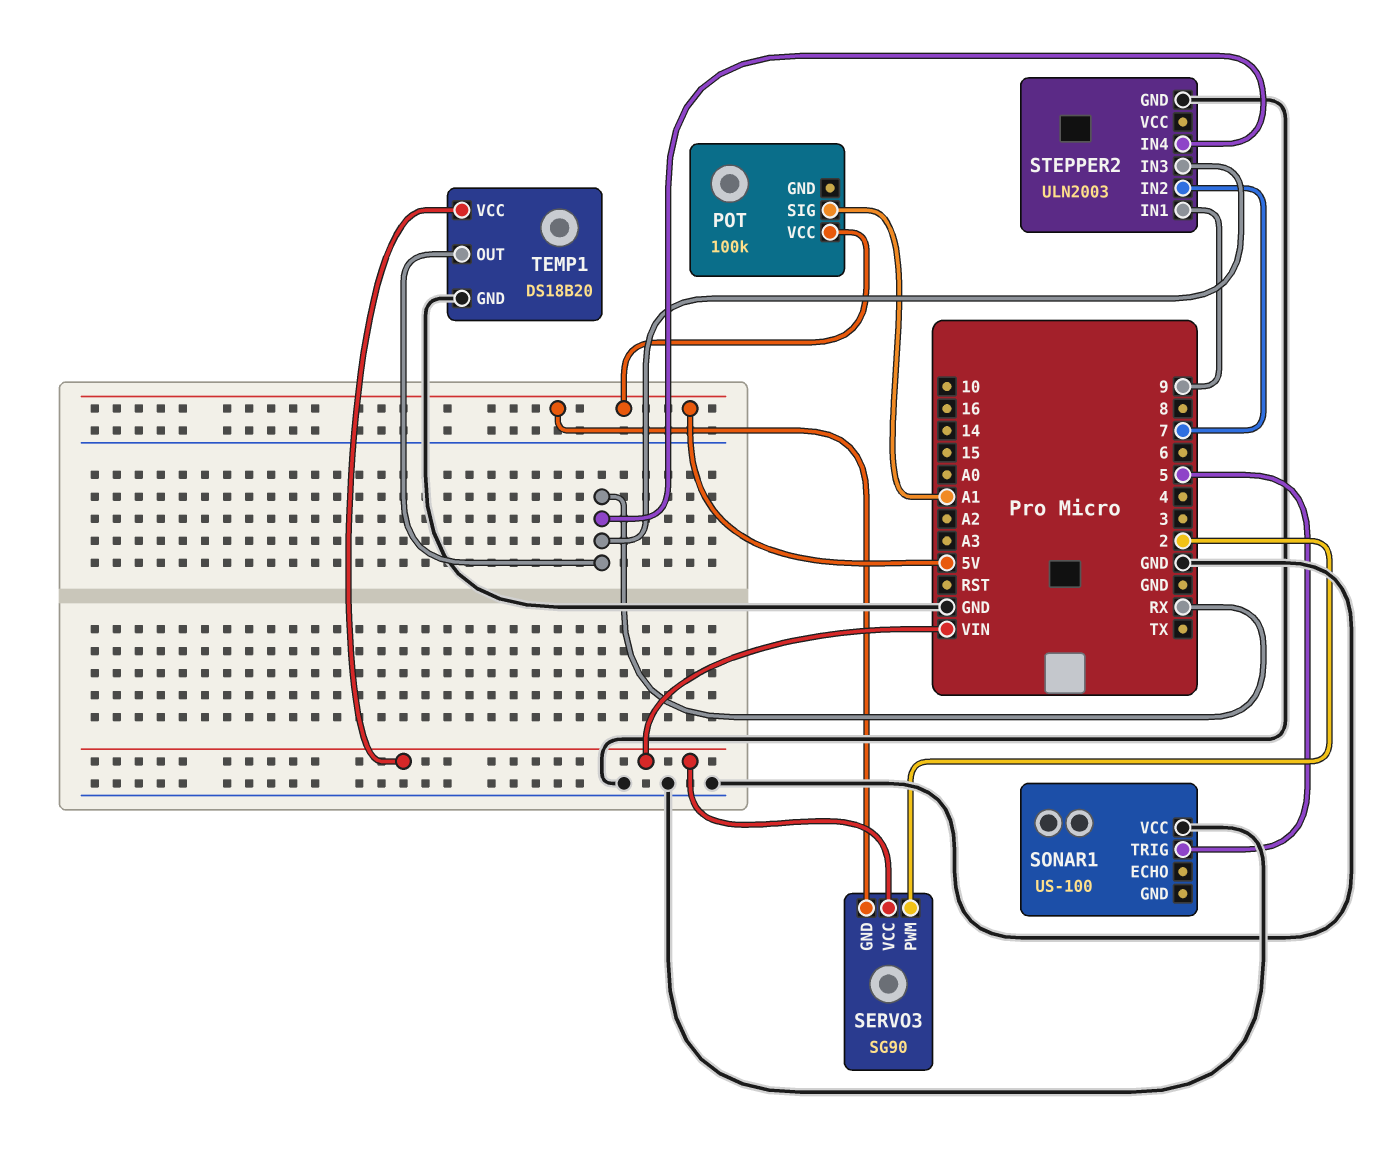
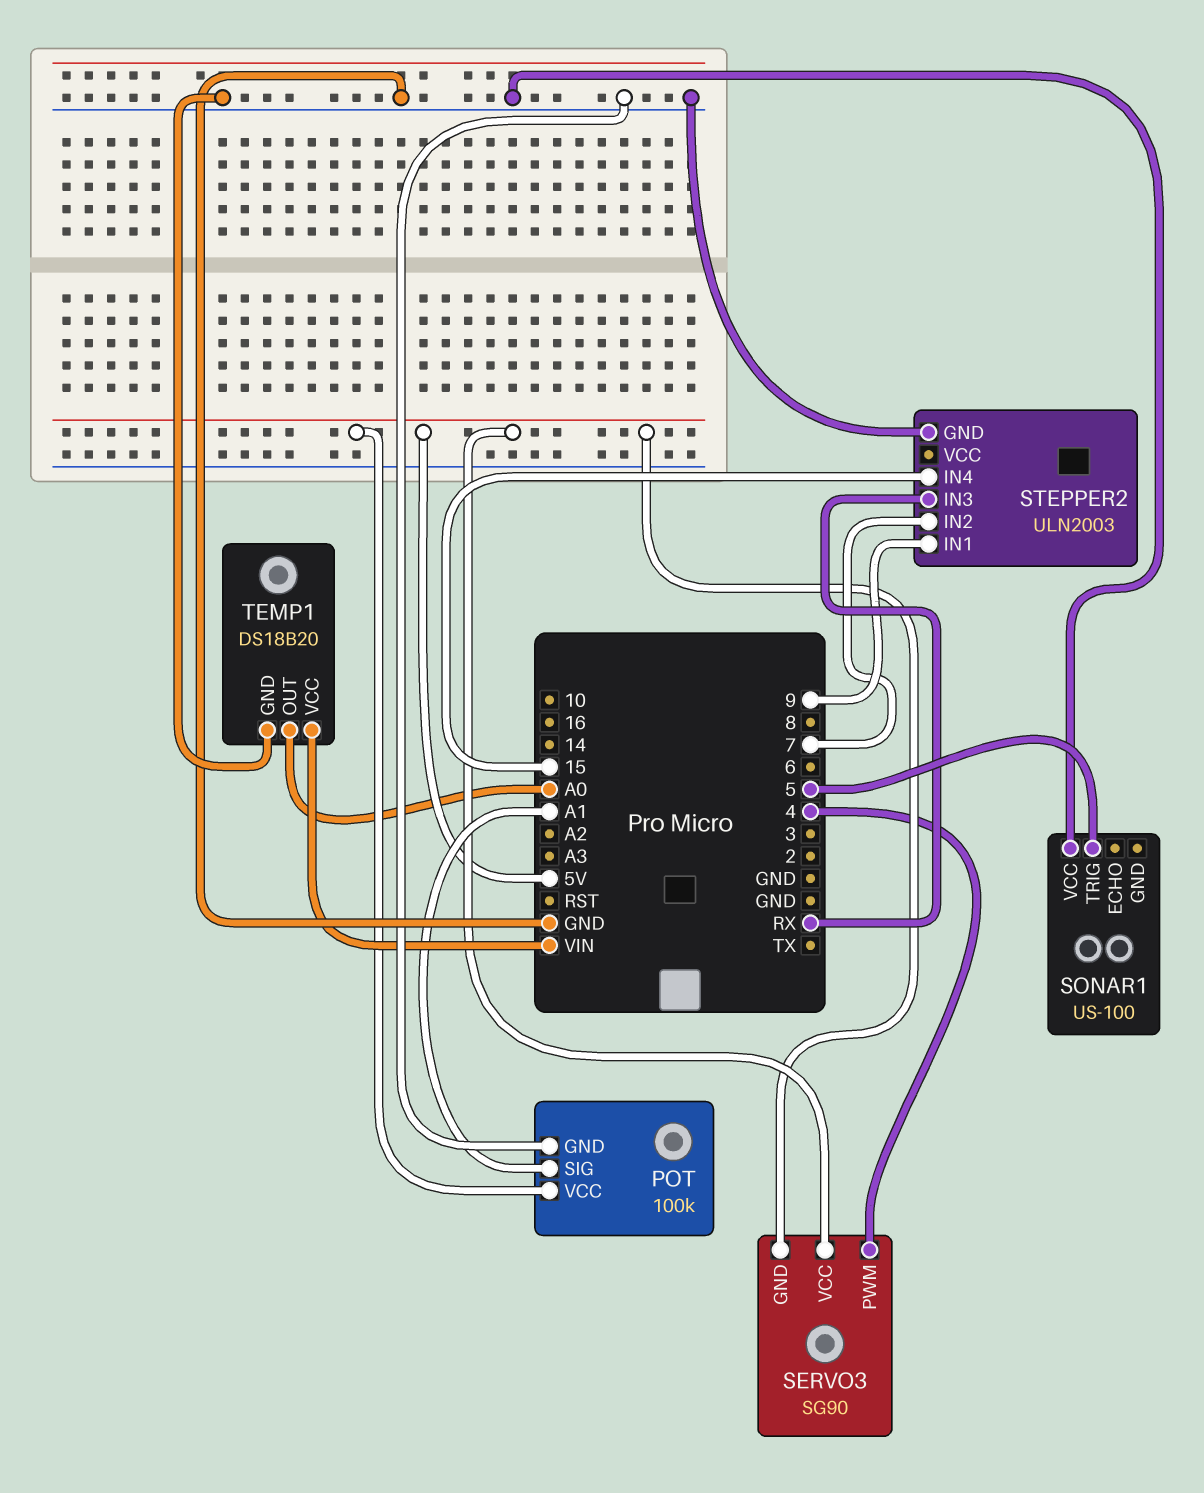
POT pin GND: none -> GND
SERVO3 pin PWM: 2 -> 4
SERVO3 pin VCC: VIN -> 5V
STEPPER2 pin IN4: RX -> 15
TEMP1 pin OUT: RX -> A0

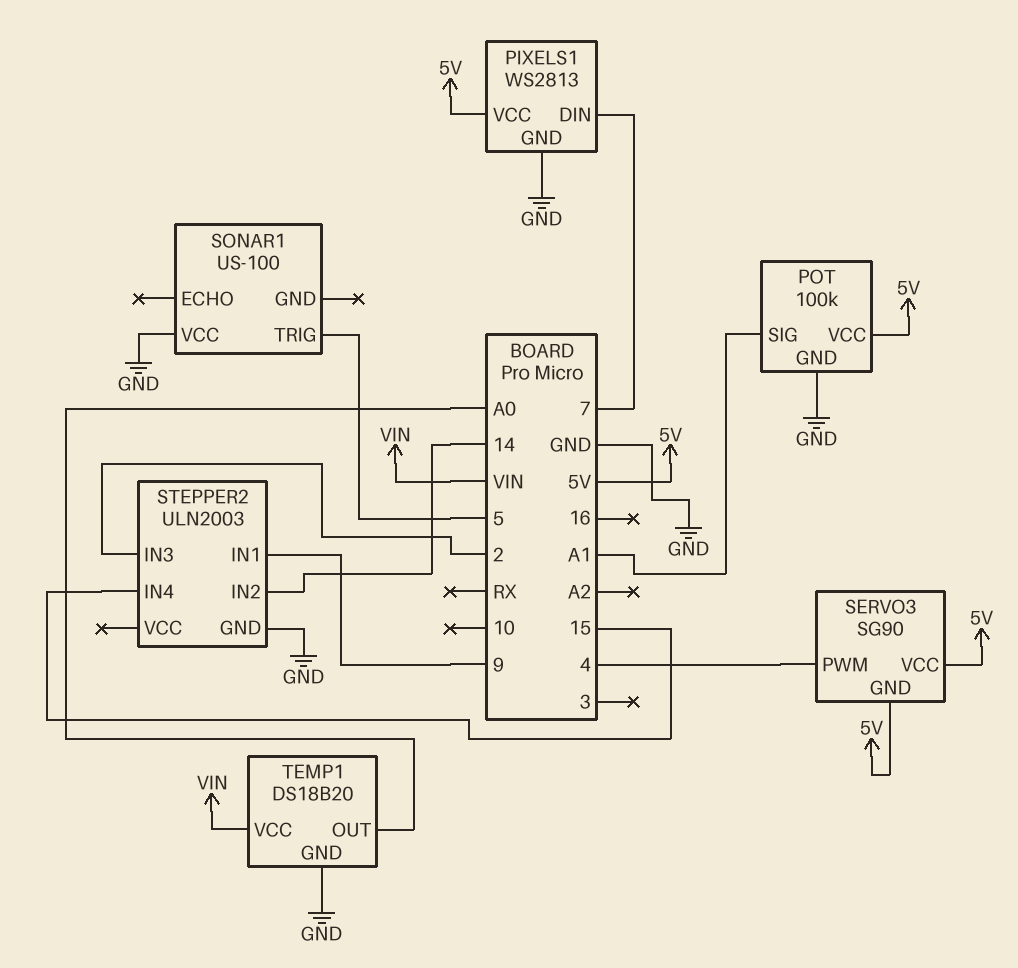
PIXELS1: none -> WS2813
PIXELS1 pin DIN: none -> 7
PIXELS1 pin GND: none -> GND
PIXELS1 pin VCC: none -> 5V
STEPPER2 pin IN2: 7 -> 14
STEPPER2 pin IN3: RX -> 2

